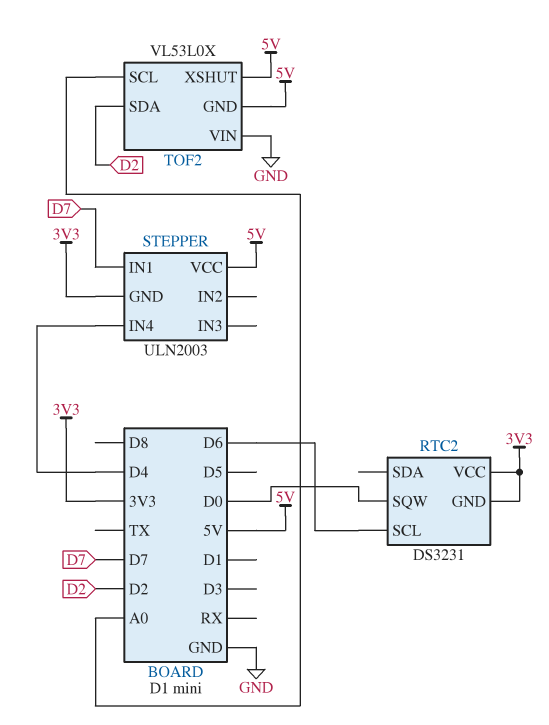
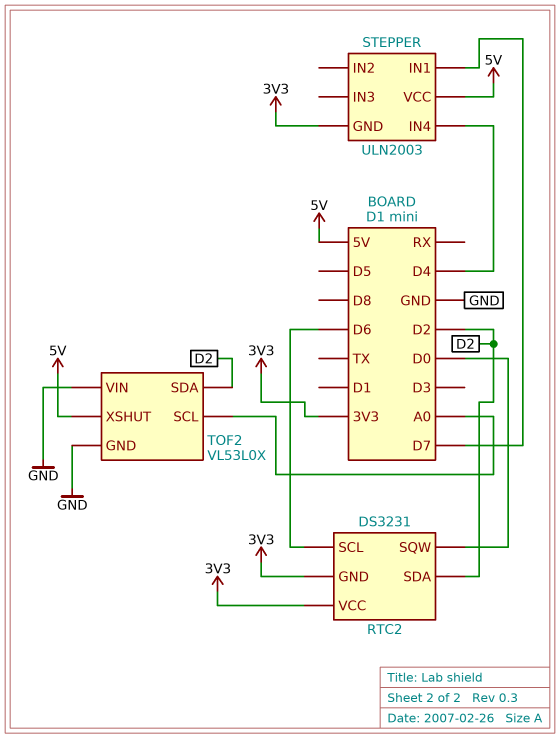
RTC2 pin SDA: none -> D2
TOF2 pin GND: 5V -> GND

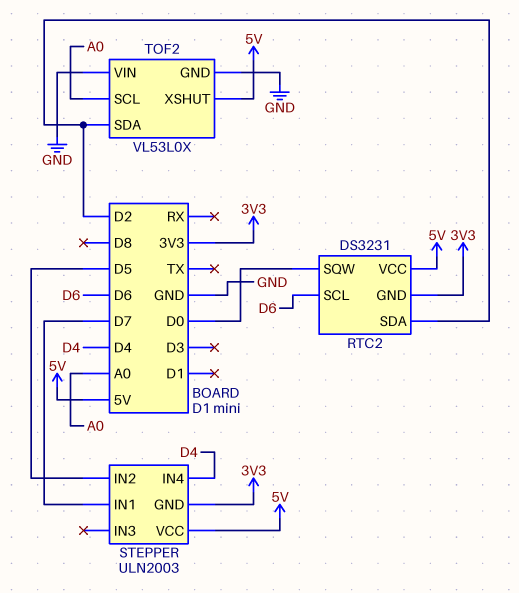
RTC2 pin VCC: 3V3 -> 5V
STEPPER pin IN2: none -> D5

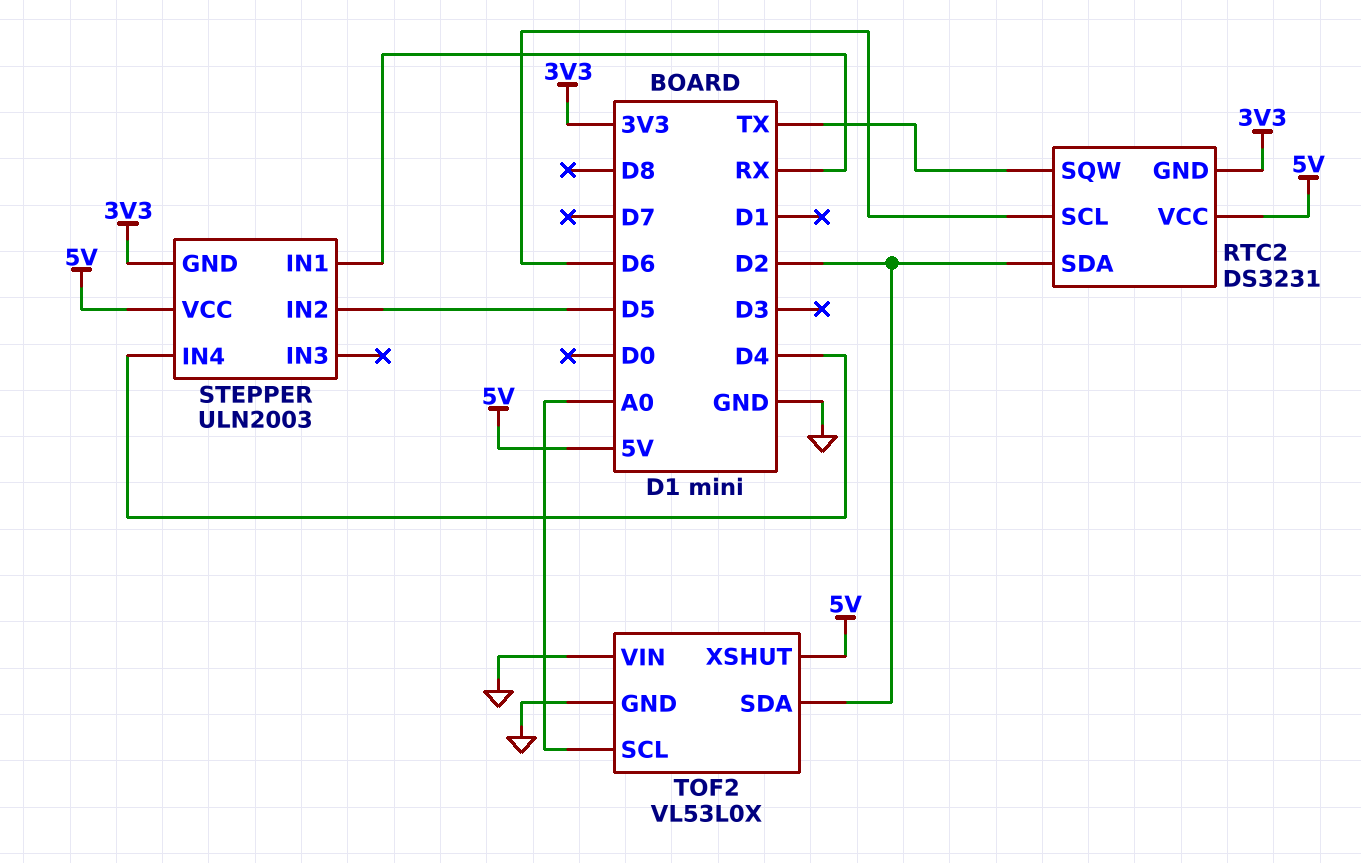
RTC2 pin SQW: D0 -> TX
STEPPER pin IN1: D7 -> RX

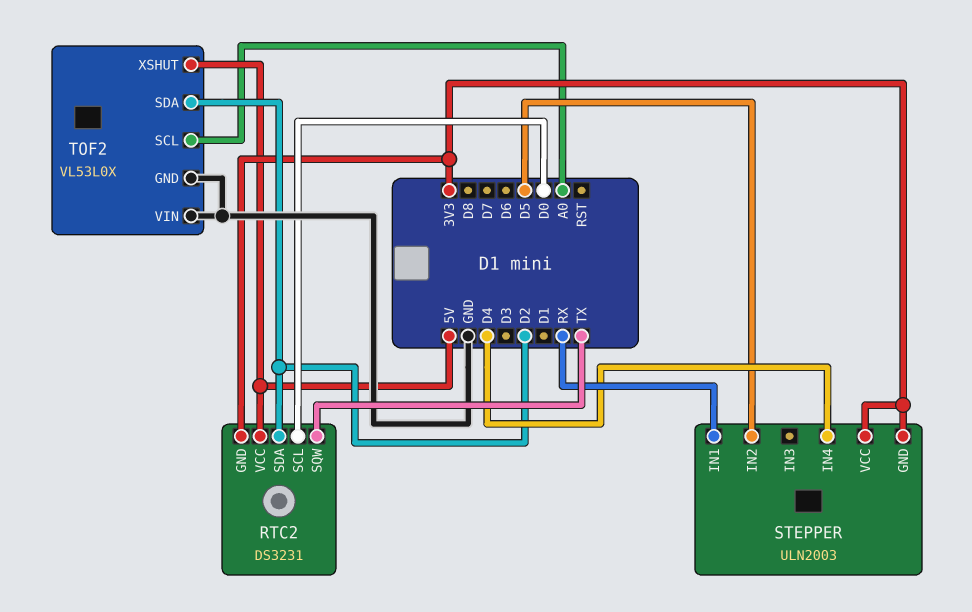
RTC2 pin SCL: D6 -> D0
STEPPER pin VCC: 5V -> 3V3

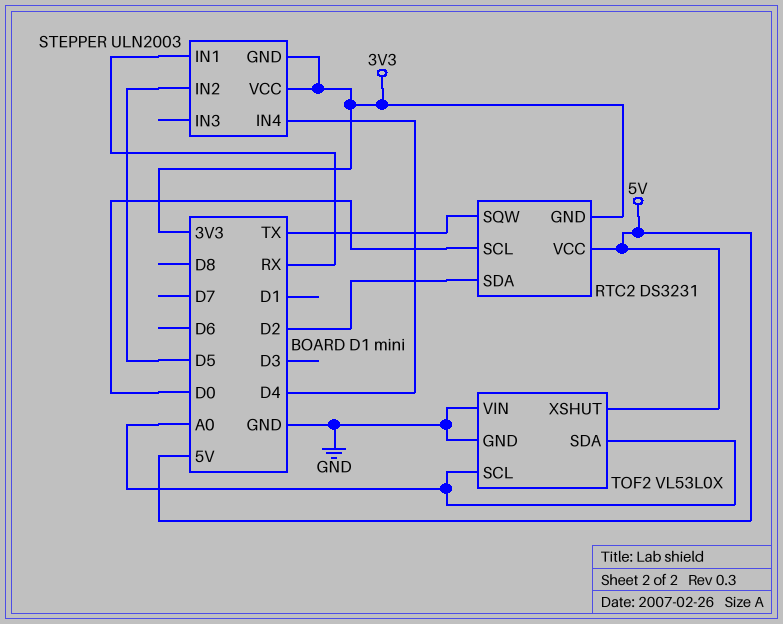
TOF2 pin SDA: D2 -> A0

